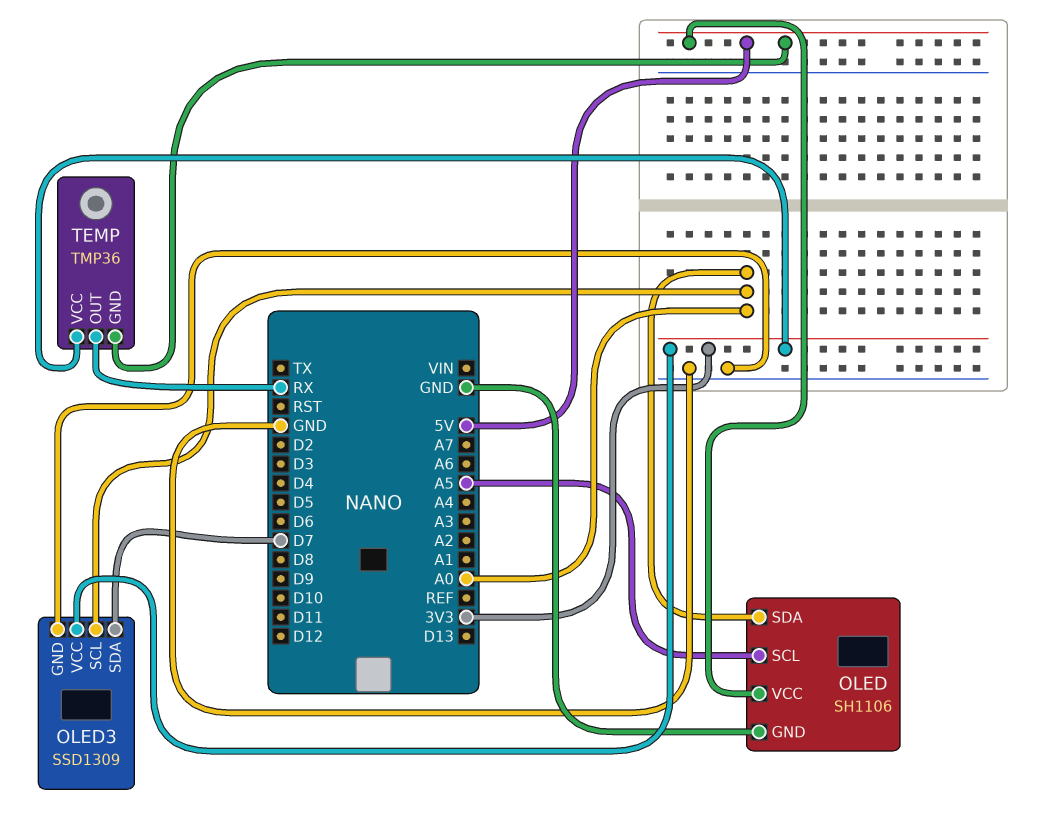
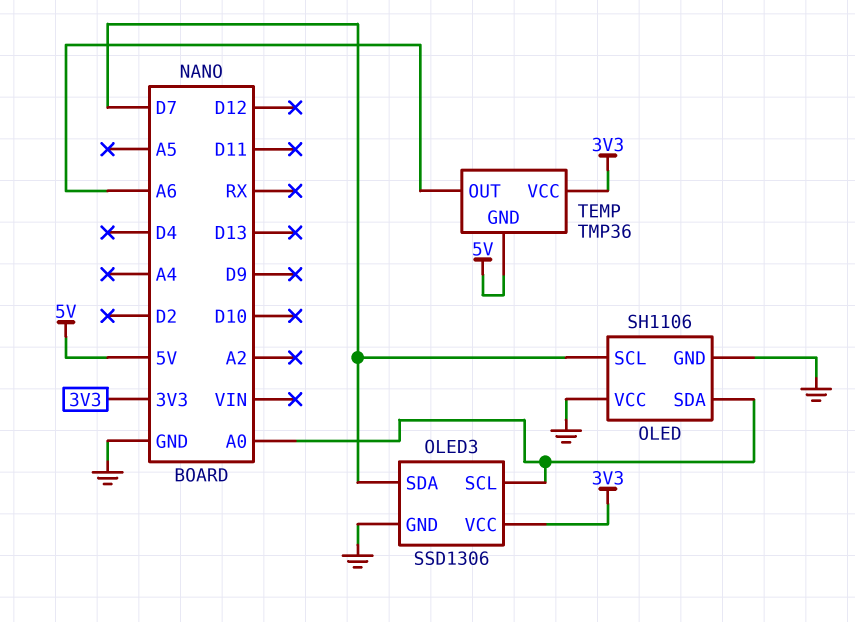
OLED pin SCL: A5 -> D7
OLED pin VCC: 5V -> GND
OLED3: SSD1309 -> SSD1306
TEMP pin OUT: RX -> A6

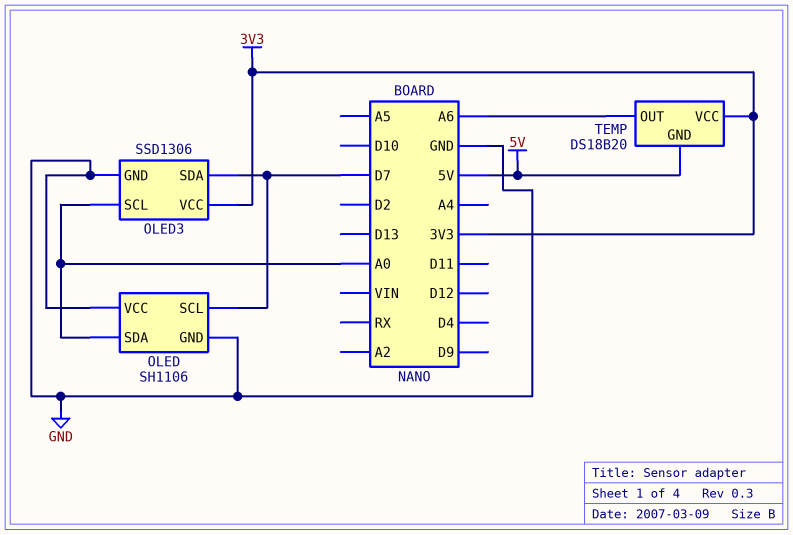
TEMP: TMP36 -> DS18B20

